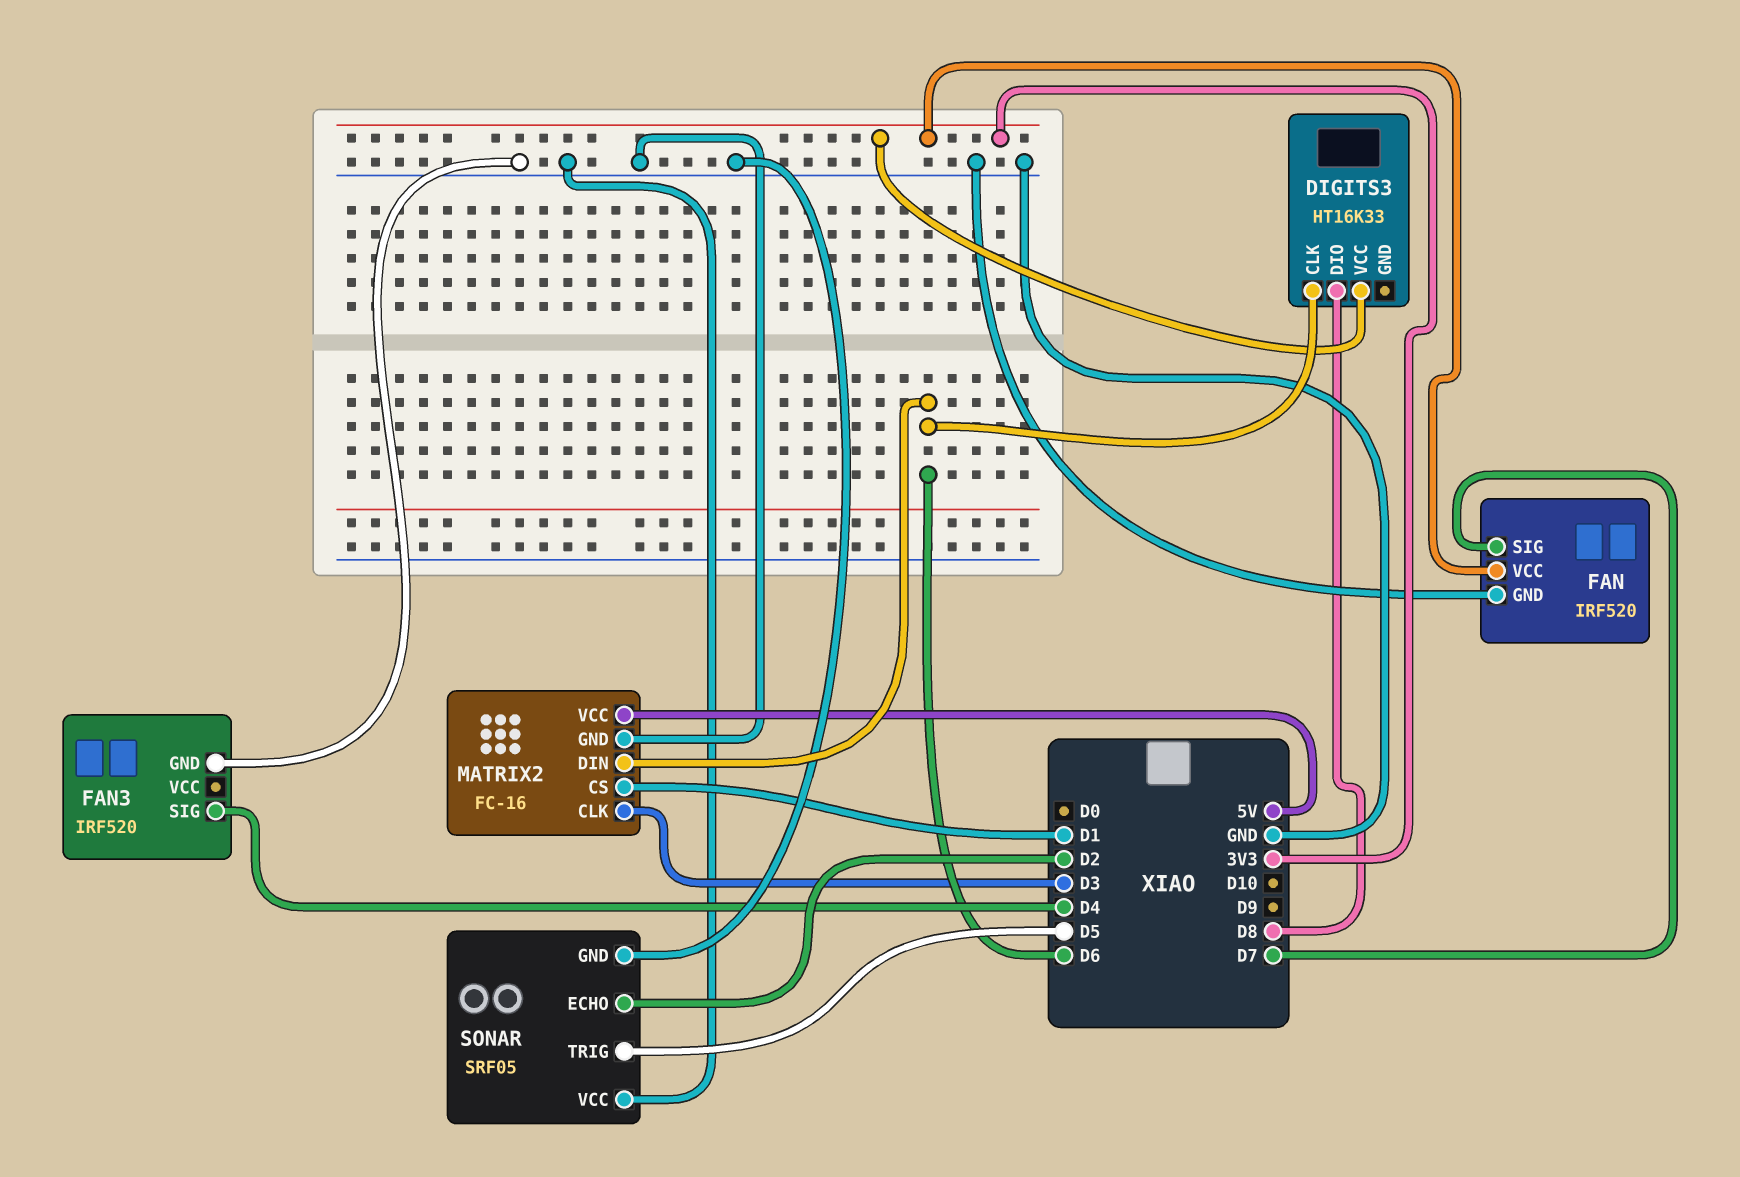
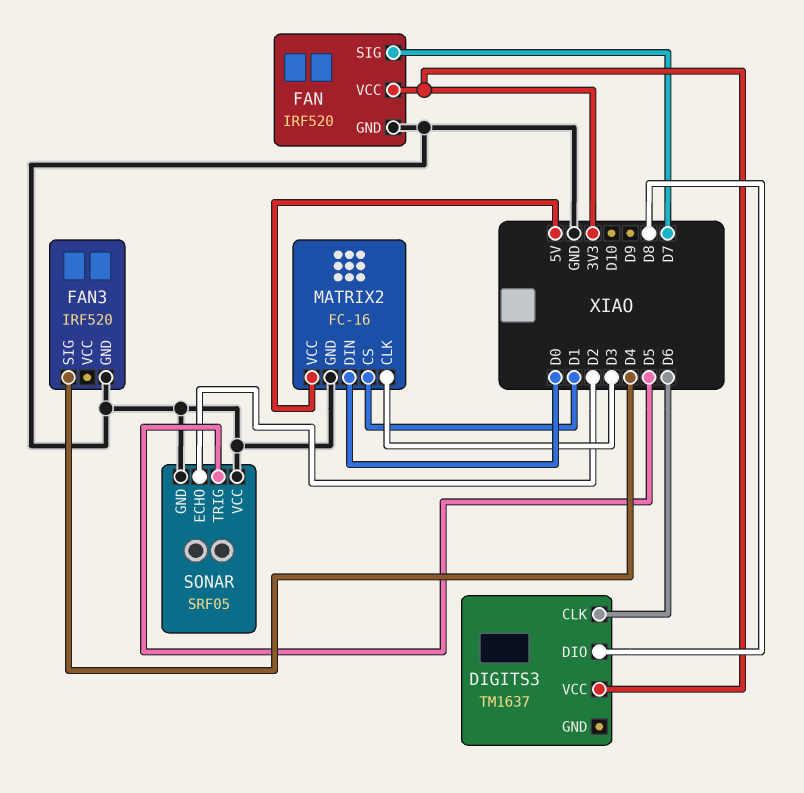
DIGITS3: HT16K33 -> TM1637
MATRIX2 pin DIN: D6 -> D0

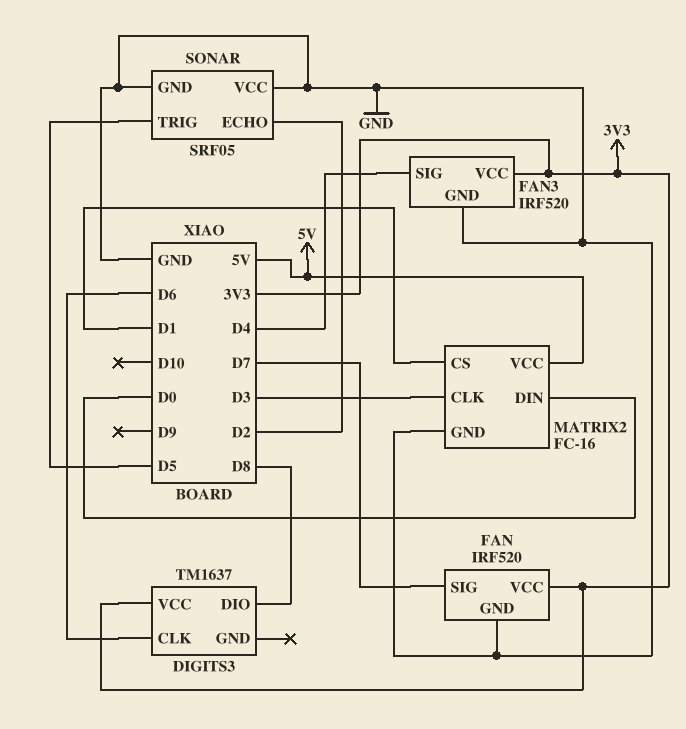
FAN3 pin VCC: none -> 3V3

